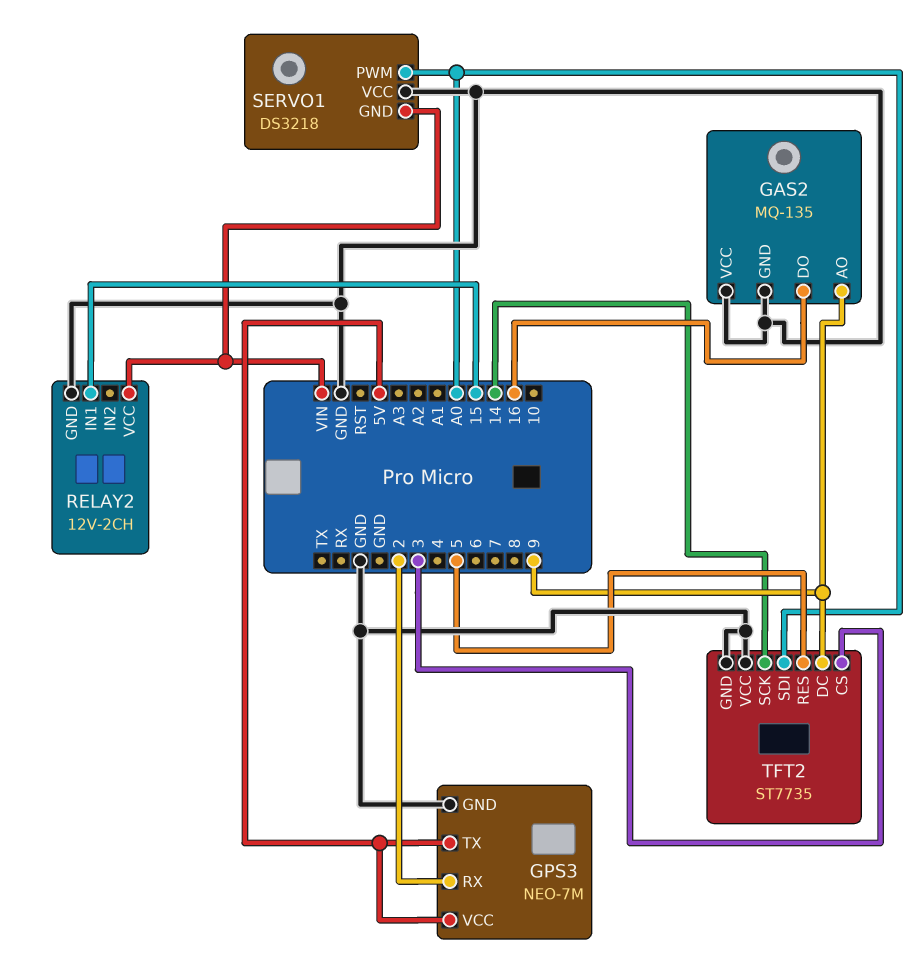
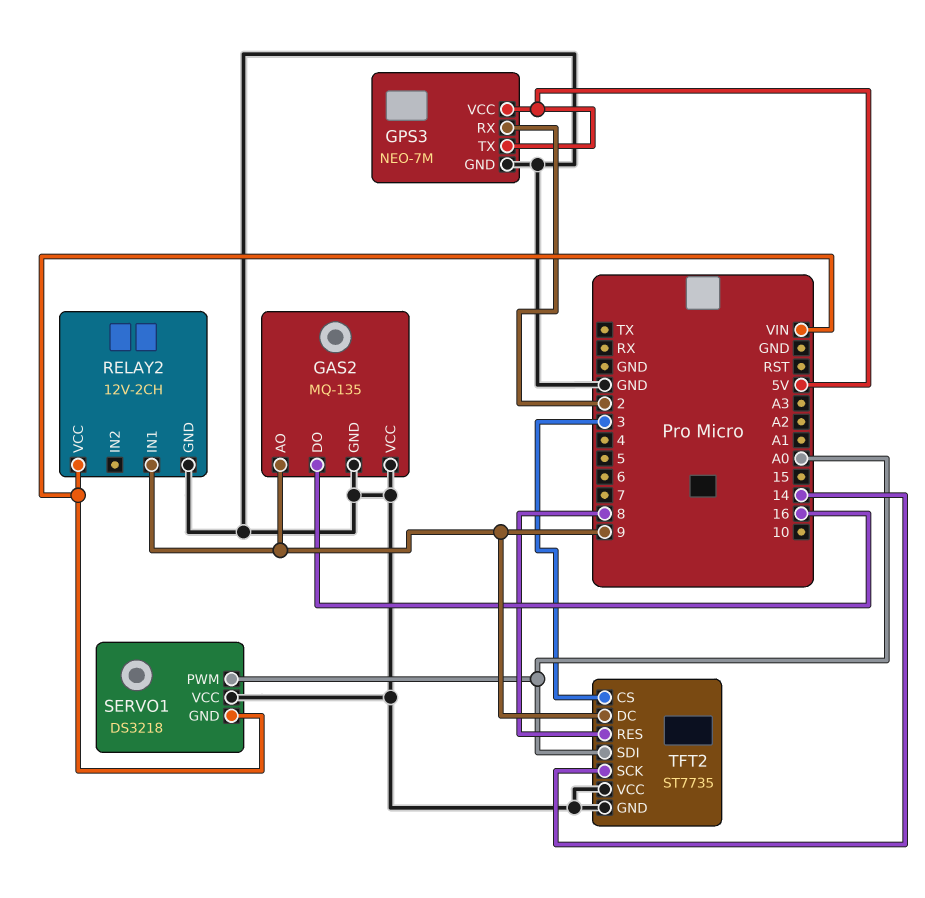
RELAY2 pin IN1: 15 -> 9
TFT2 pin RES: 5 -> 8

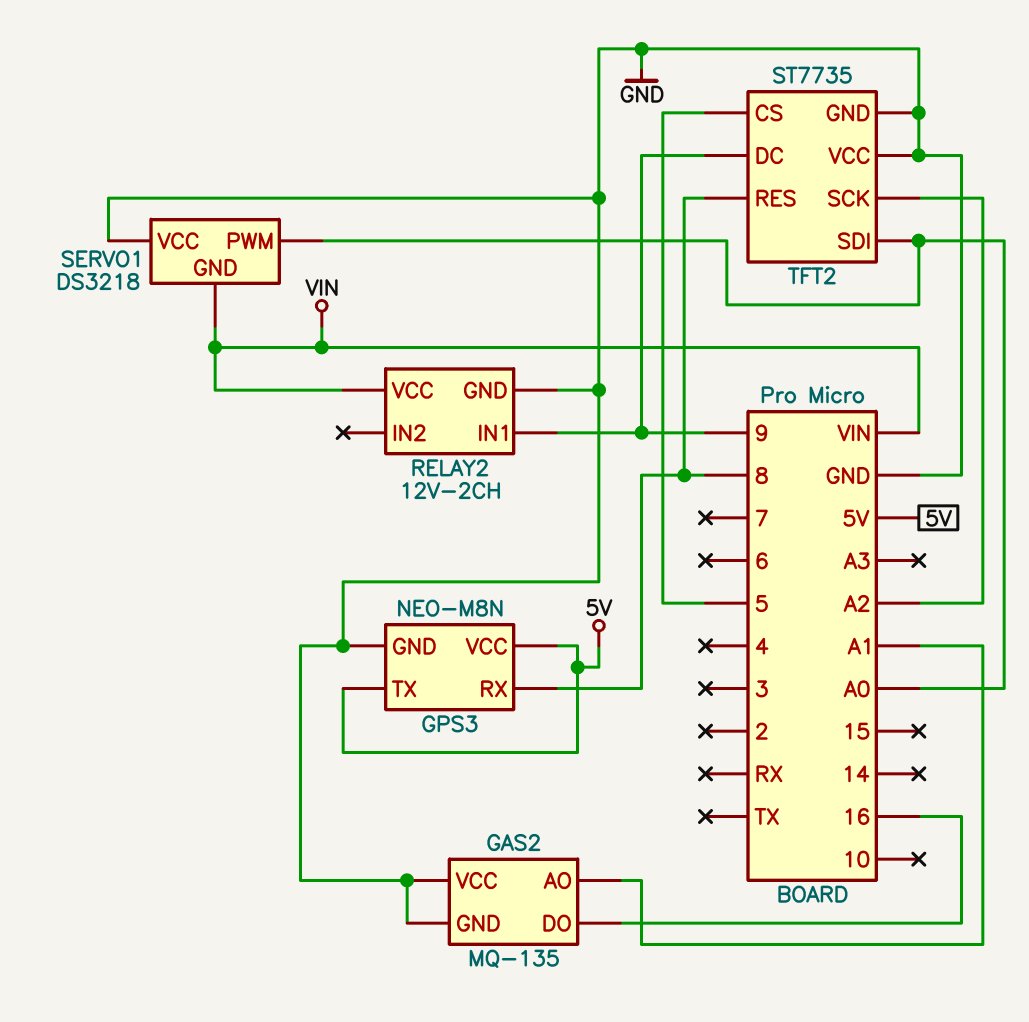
GAS2 pin AO: 9 -> A1
GPS3: NEO-7M -> NEO-M8N
GPS3 pin RX: 2 -> 8
TFT2 pin CS: 3 -> 5
TFT2 pin SCK: 14 -> A2

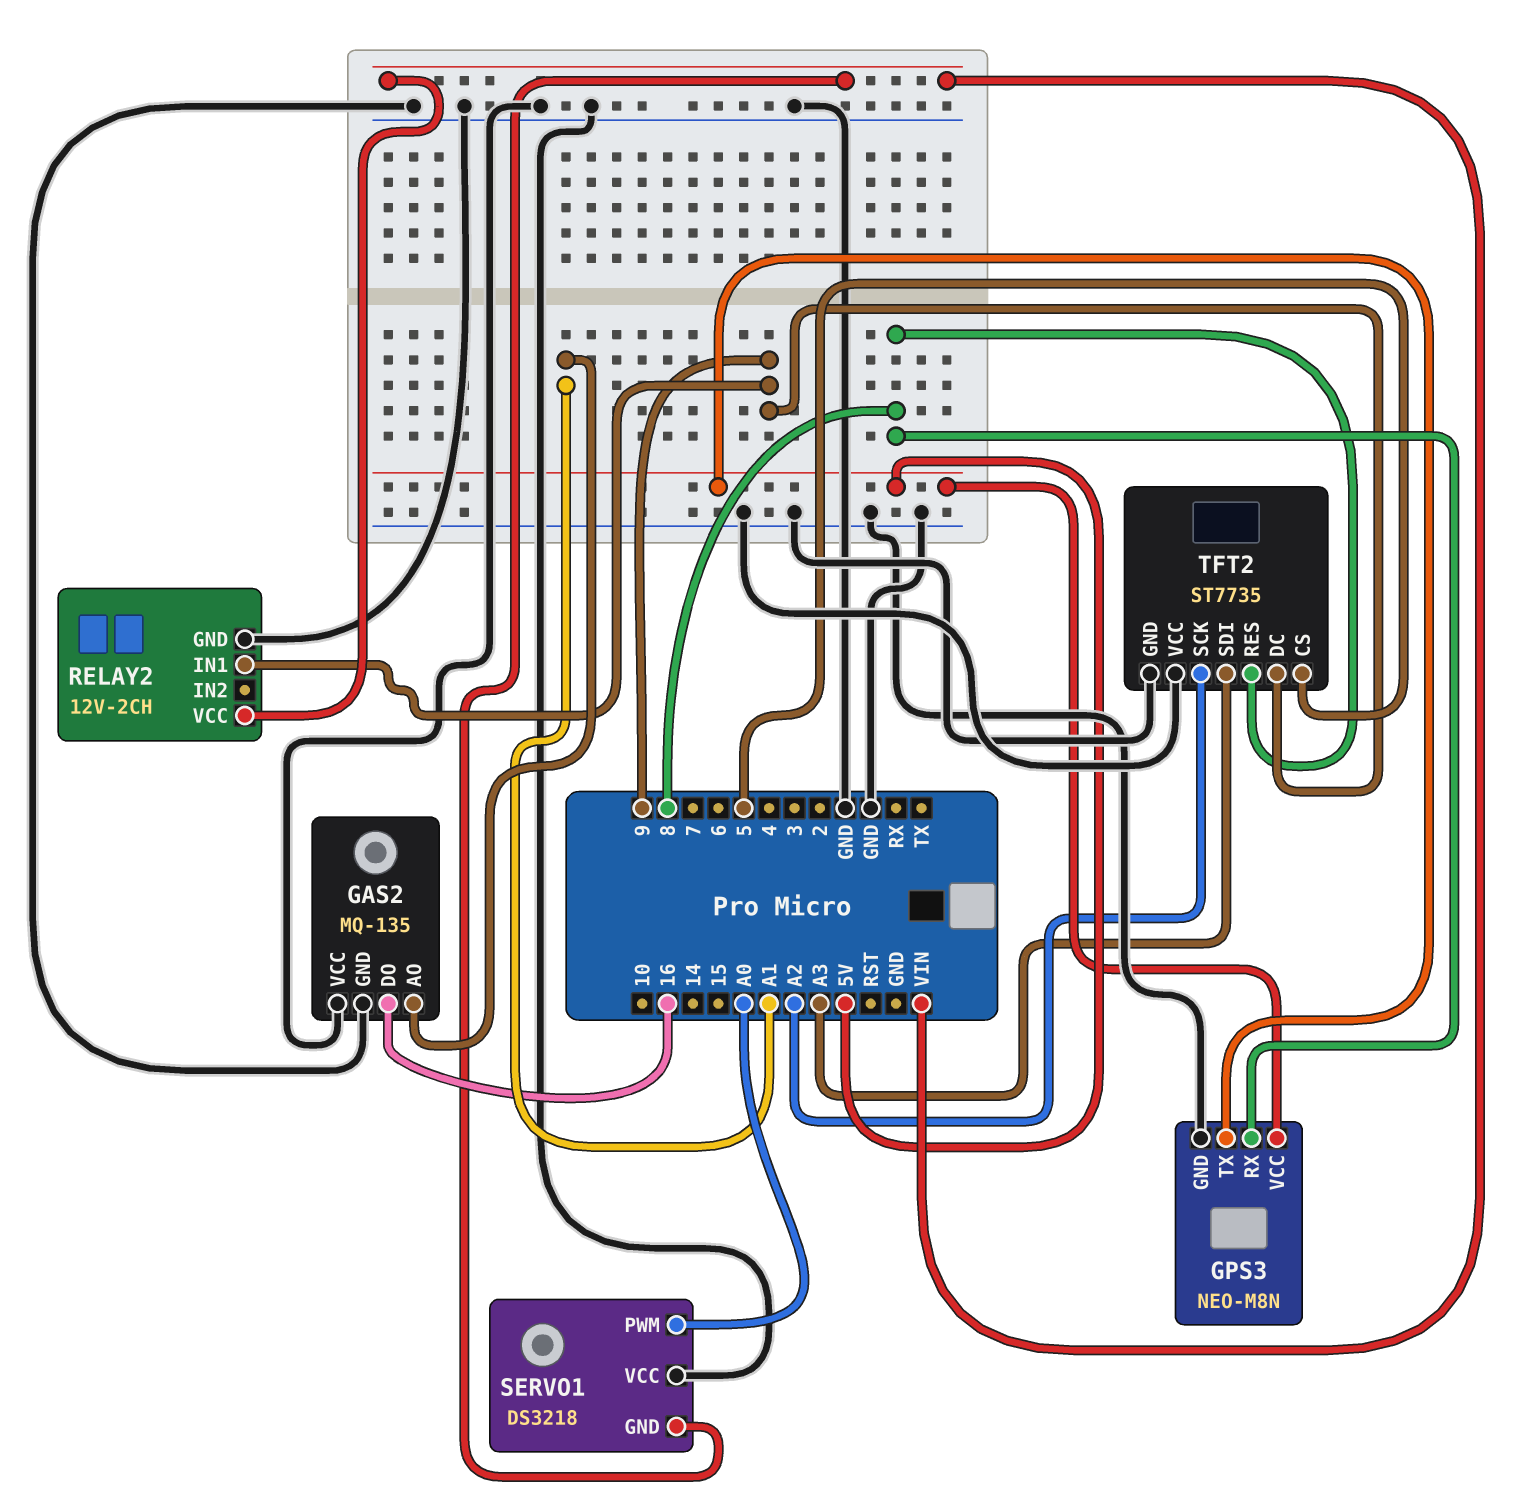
TFT2 pin SDI: A0 -> A3

